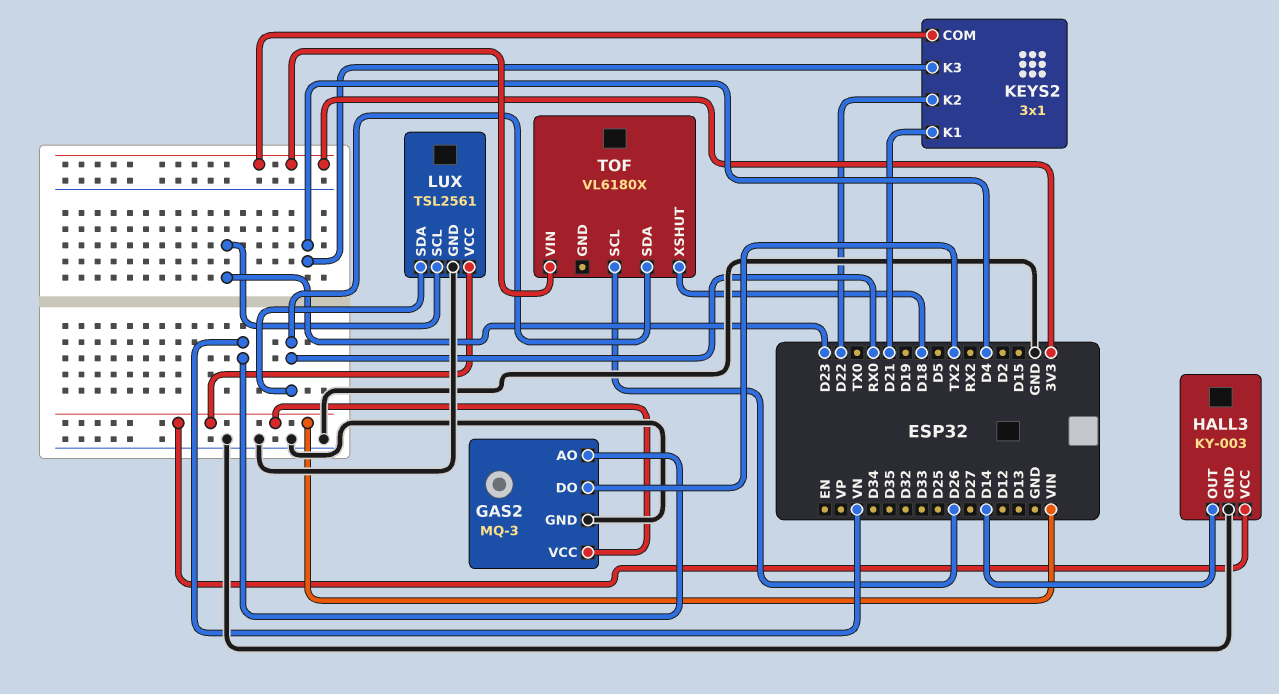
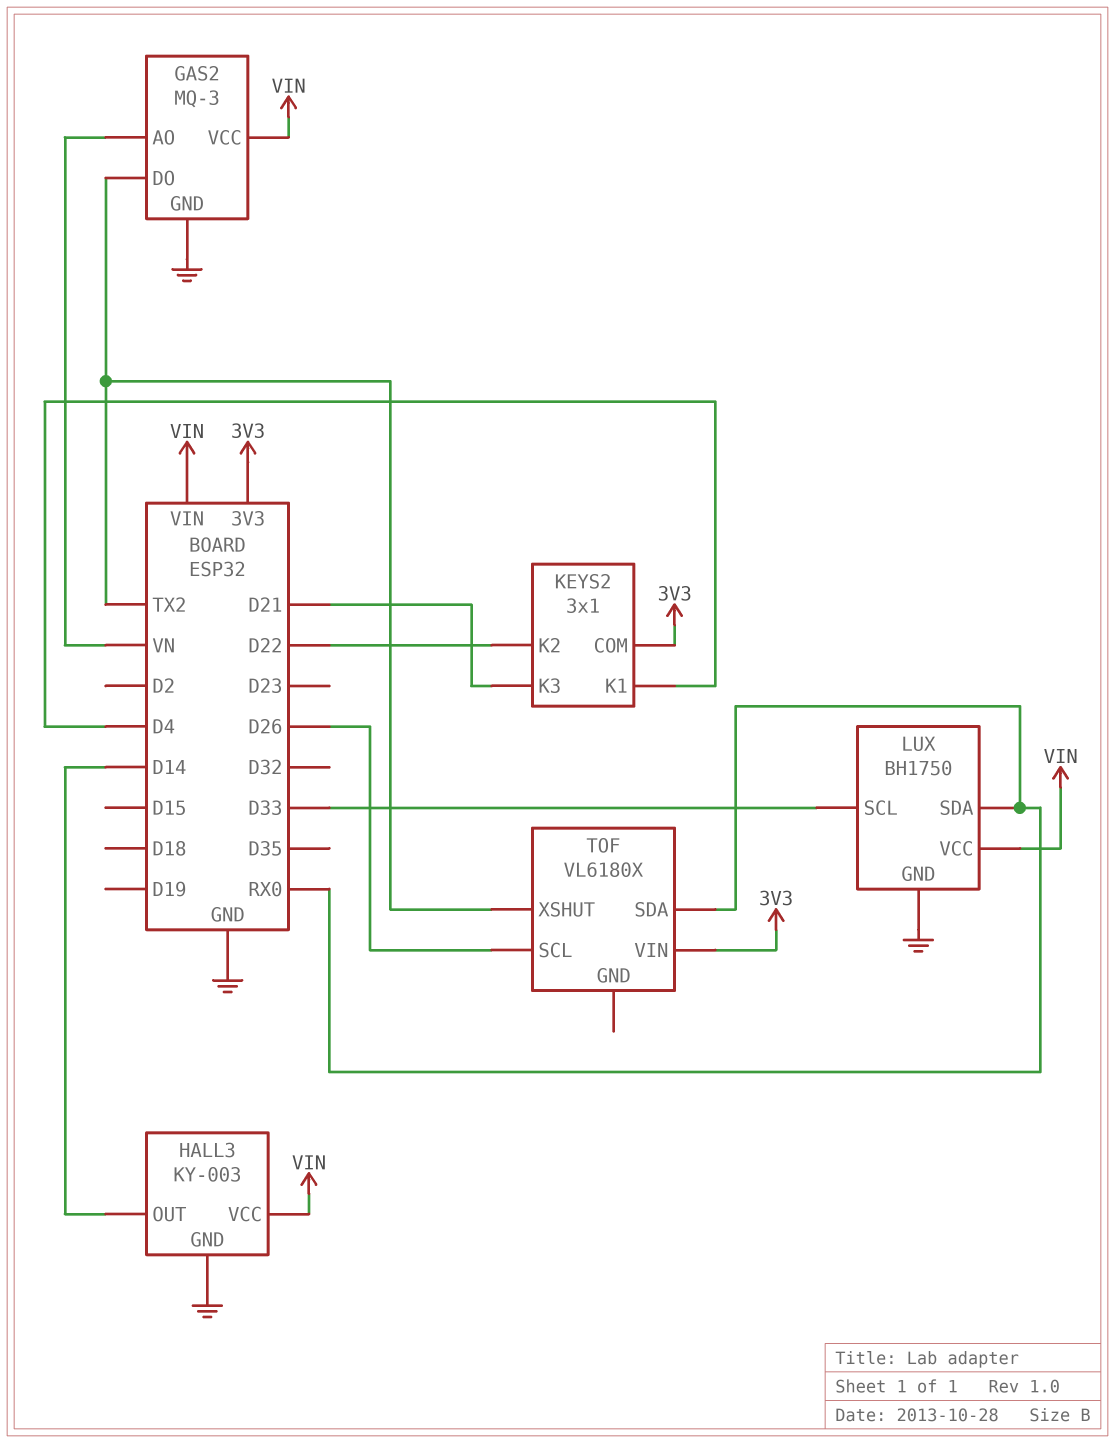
KEYS2 pin K1: D21 -> D4
KEYS2 pin K3: D4 -> D21
LUX: TSL2561 -> BH1750
LUX pin SCL: D23 -> D33
TOF pin XSHUT: D18 -> TX2

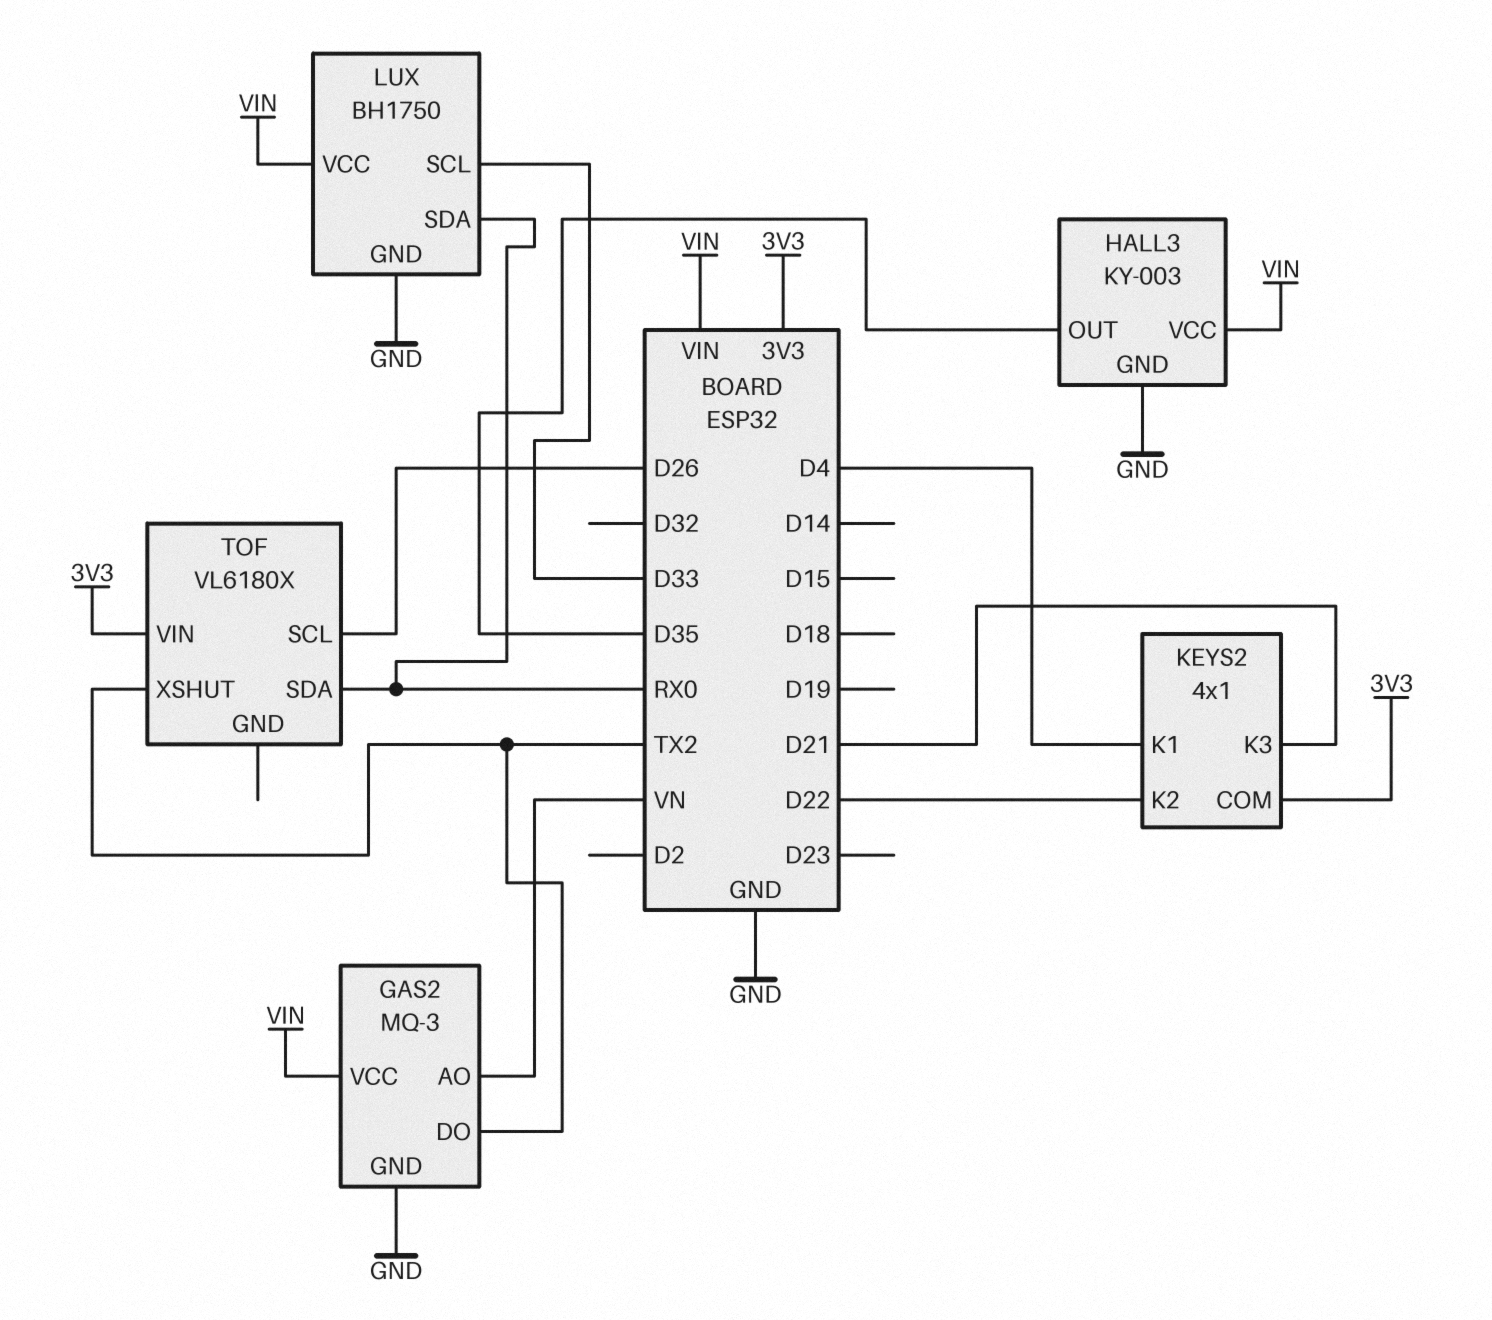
HALL3 pin OUT: D14 -> D35
KEYS2: 3x1 -> 4x1

